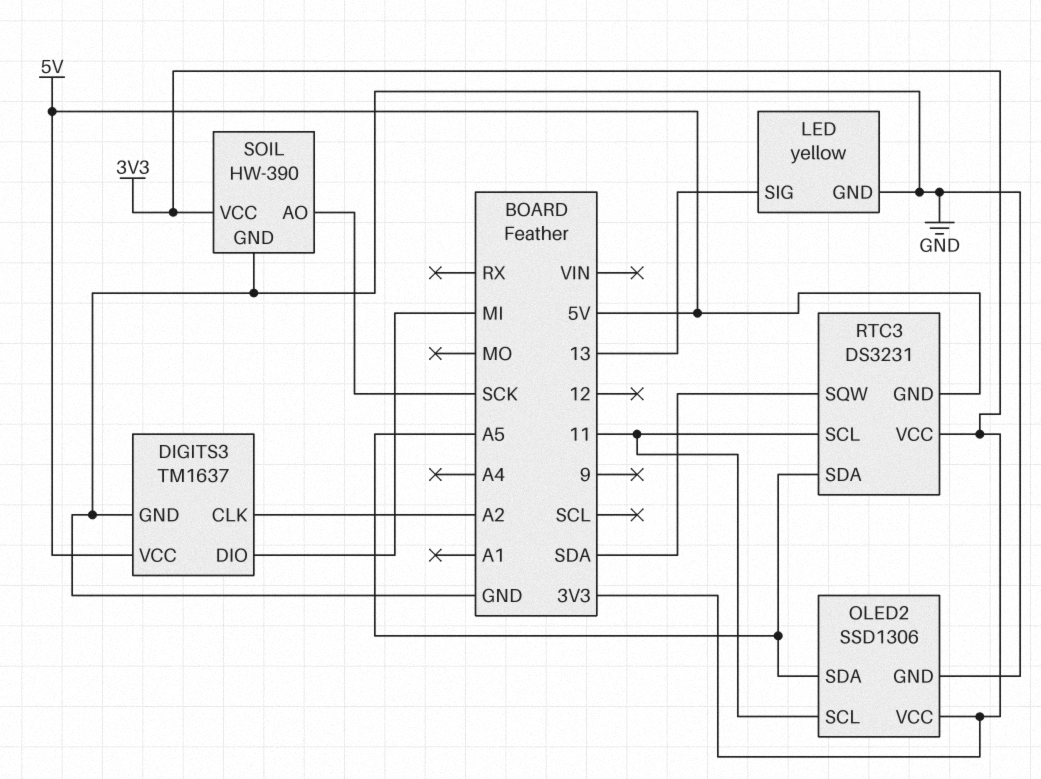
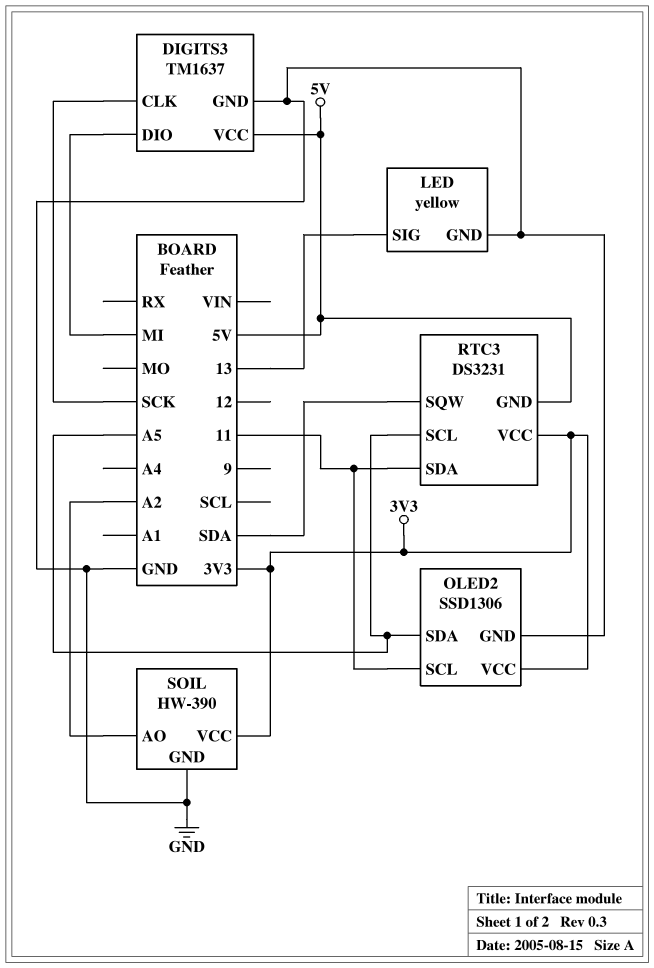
DIGITS3 pin CLK: A2 -> SCK
RTC3 pin SCL: 11 -> A5
RTC3 pin SDA: A5 -> 11
SOIL pin AO: SCK -> A2

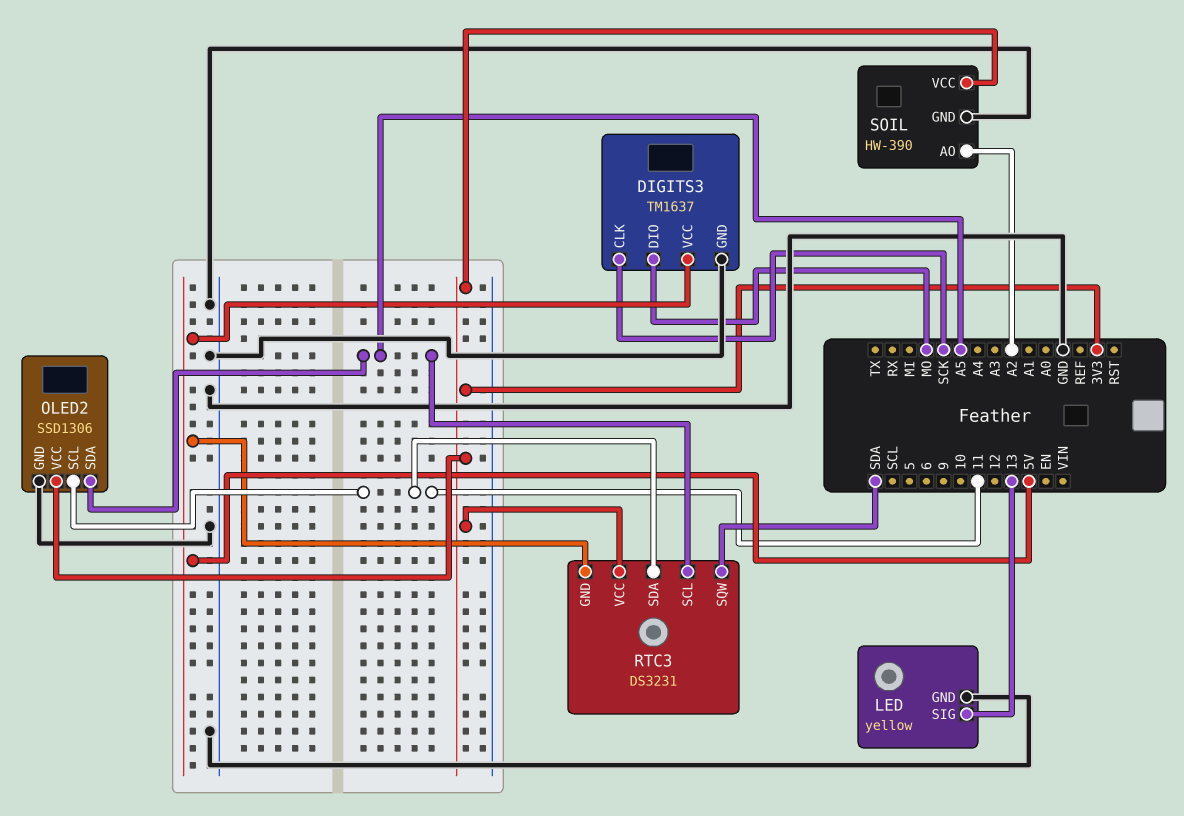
DIGITS3 pin DIO: MI -> MO

